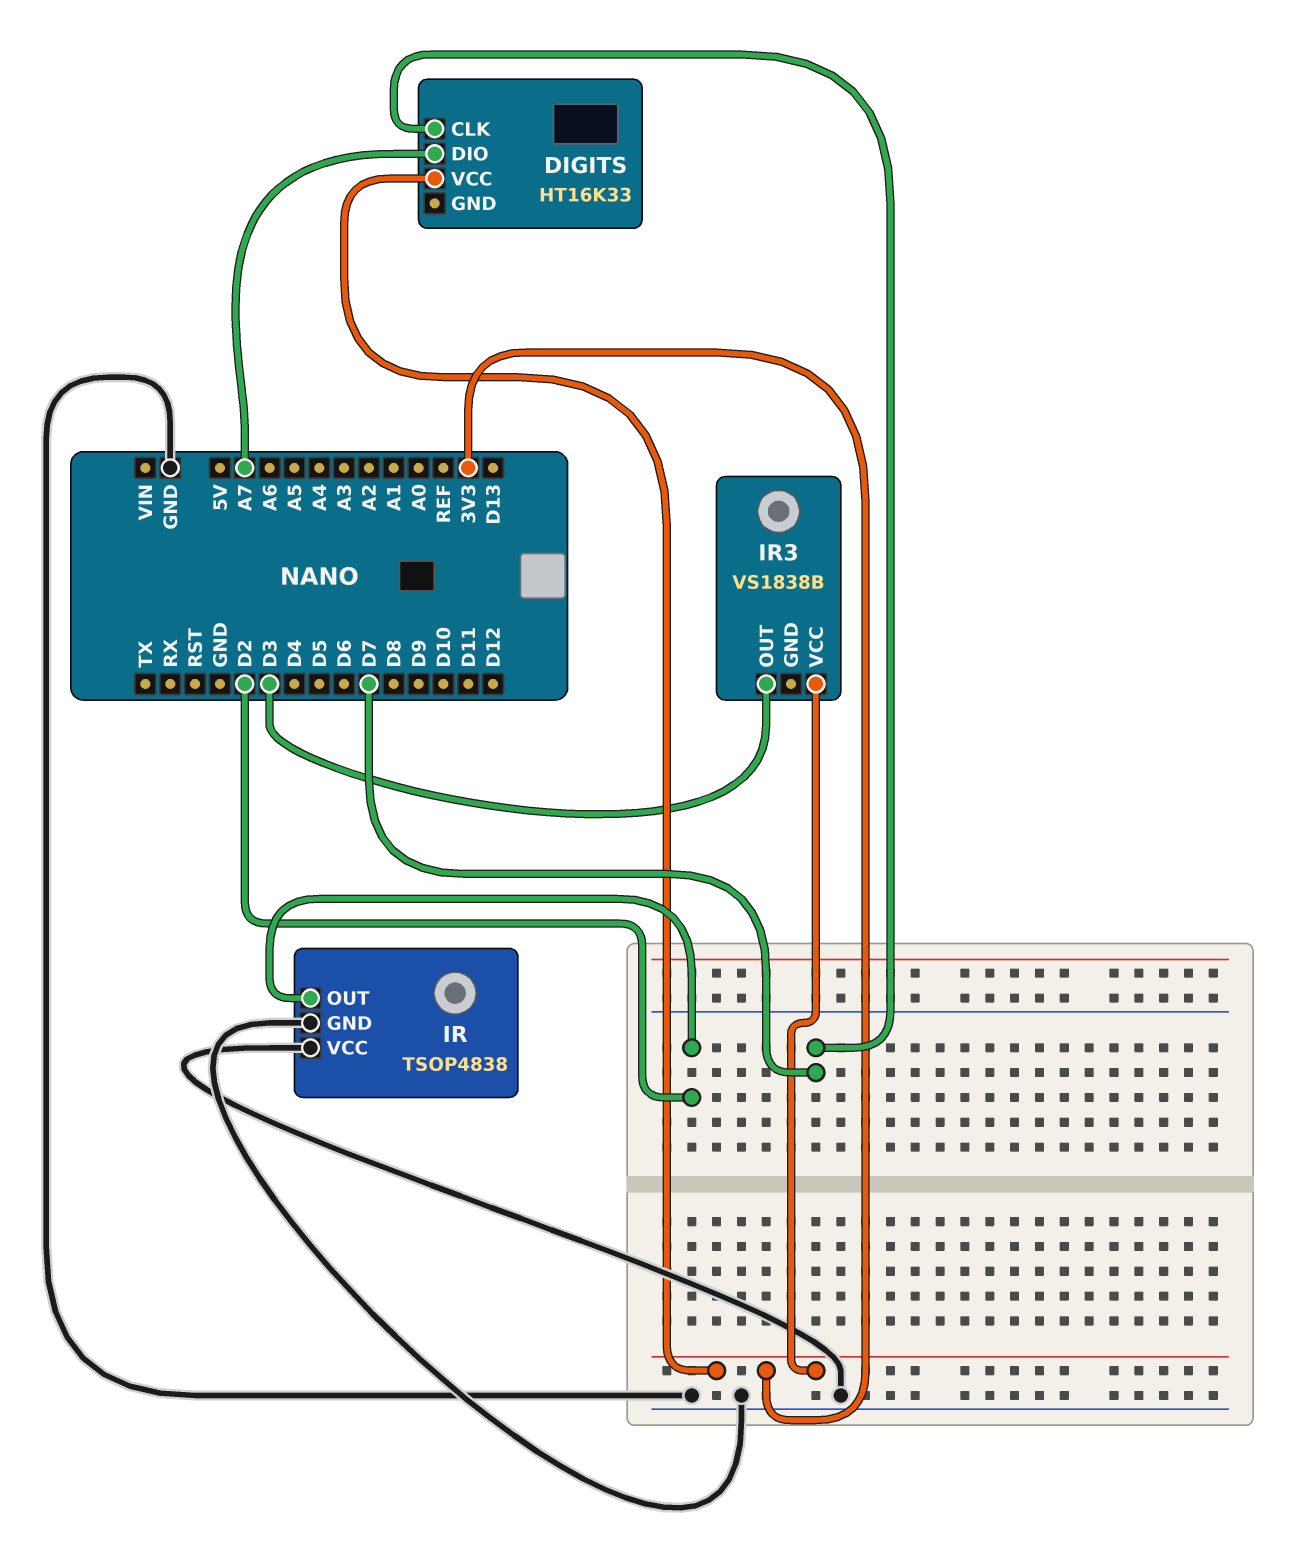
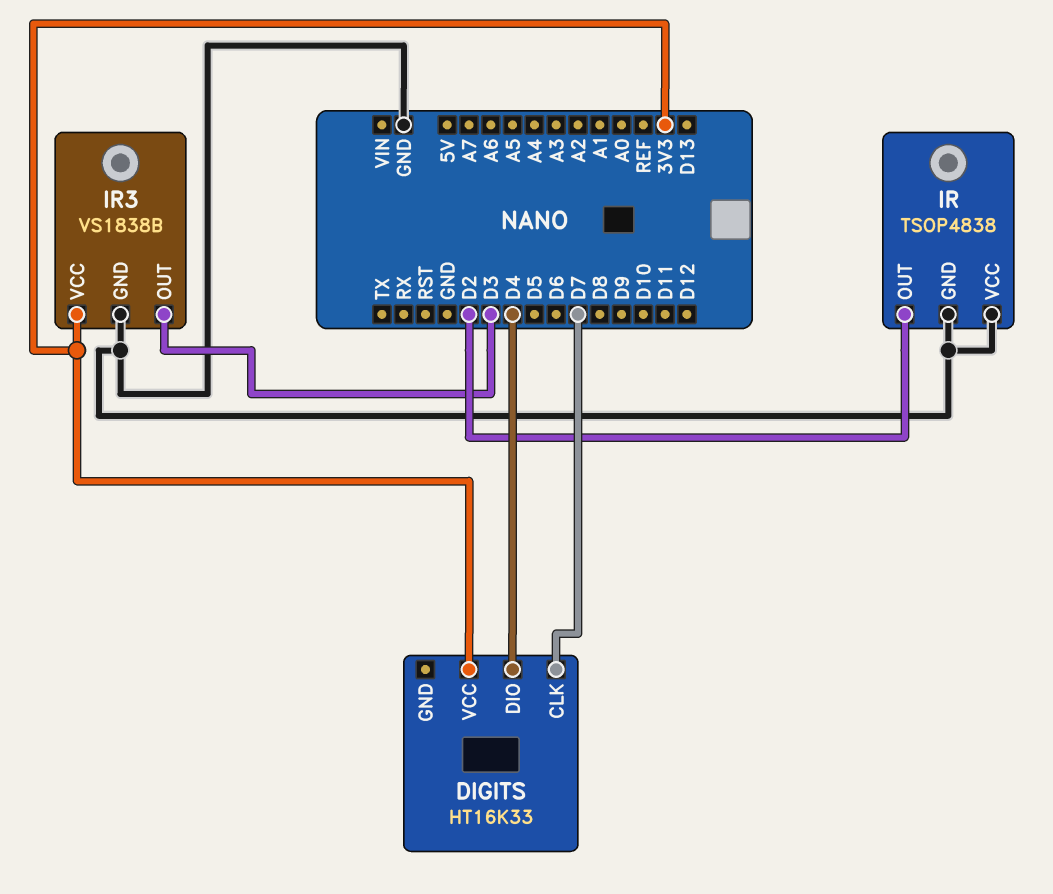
DIGITS pin DIO: A7 -> D4
IR3 pin GND: none -> GND

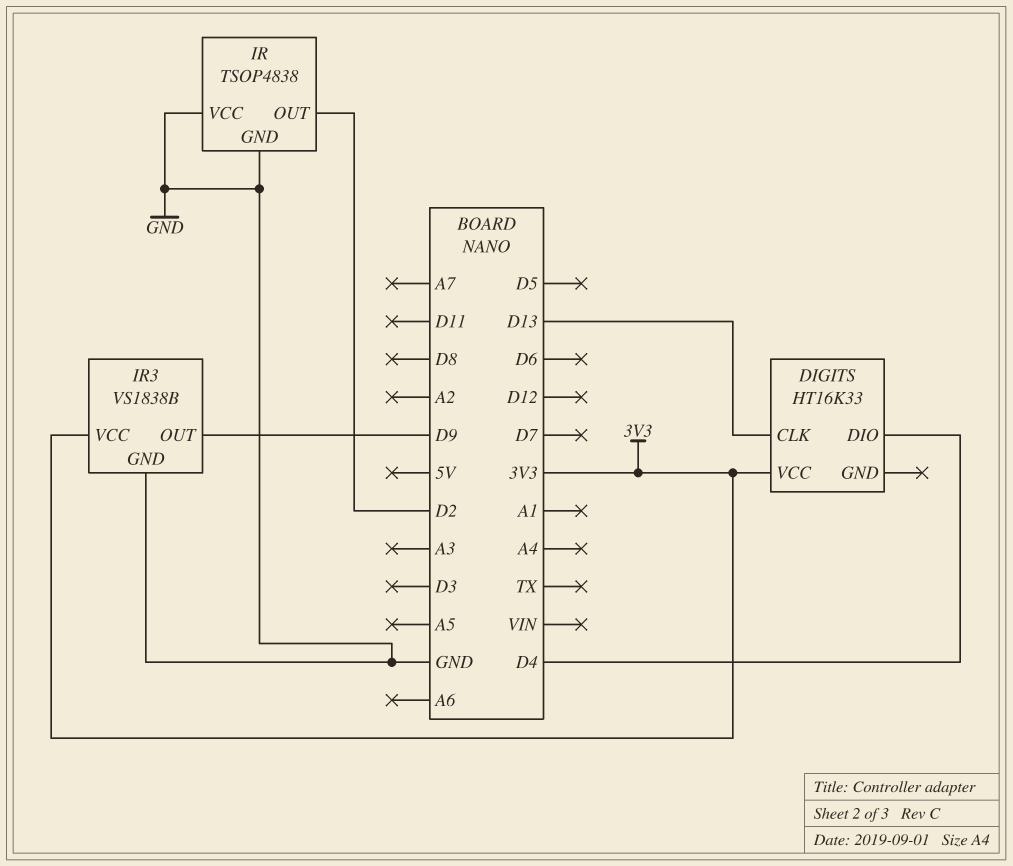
DIGITS pin CLK: D7 -> D13
IR3 pin OUT: D3 -> D9

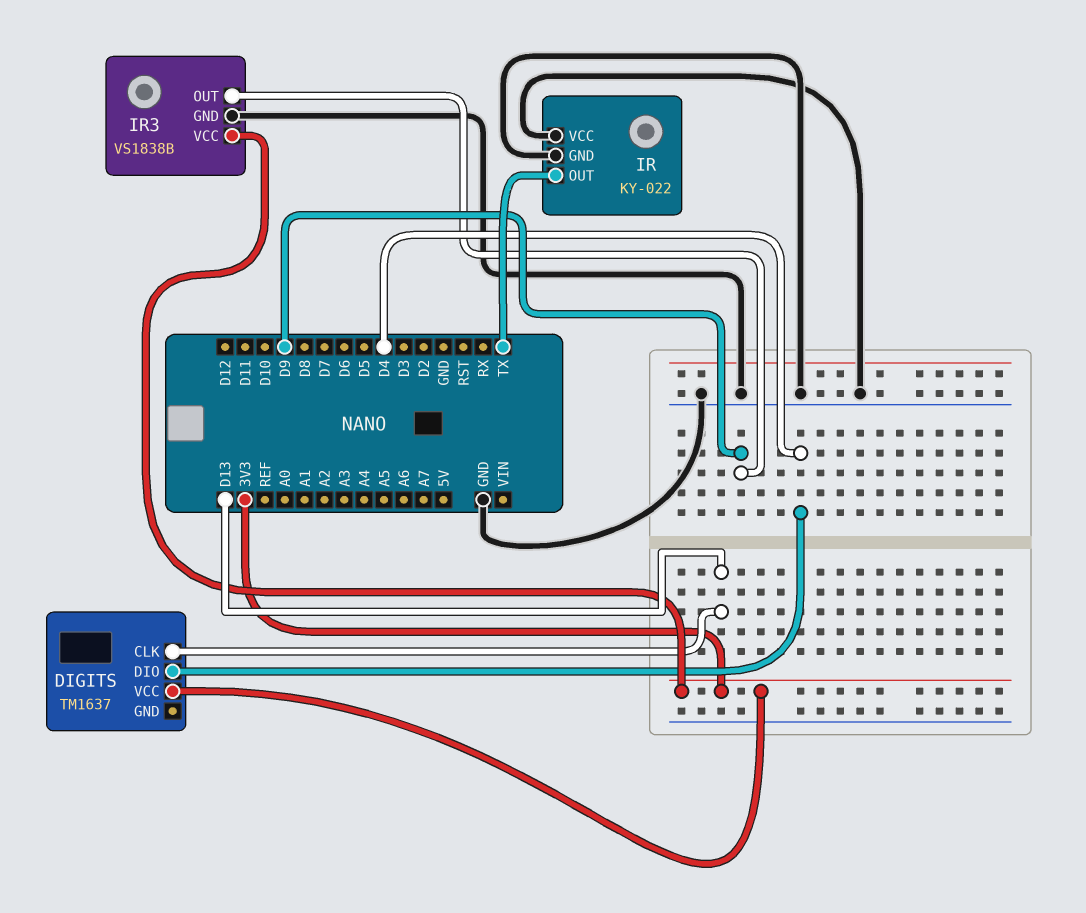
DIGITS: HT16K33 -> TM1637
IR: TSOP4838 -> KY-022
IR pin OUT: D2 -> TX

